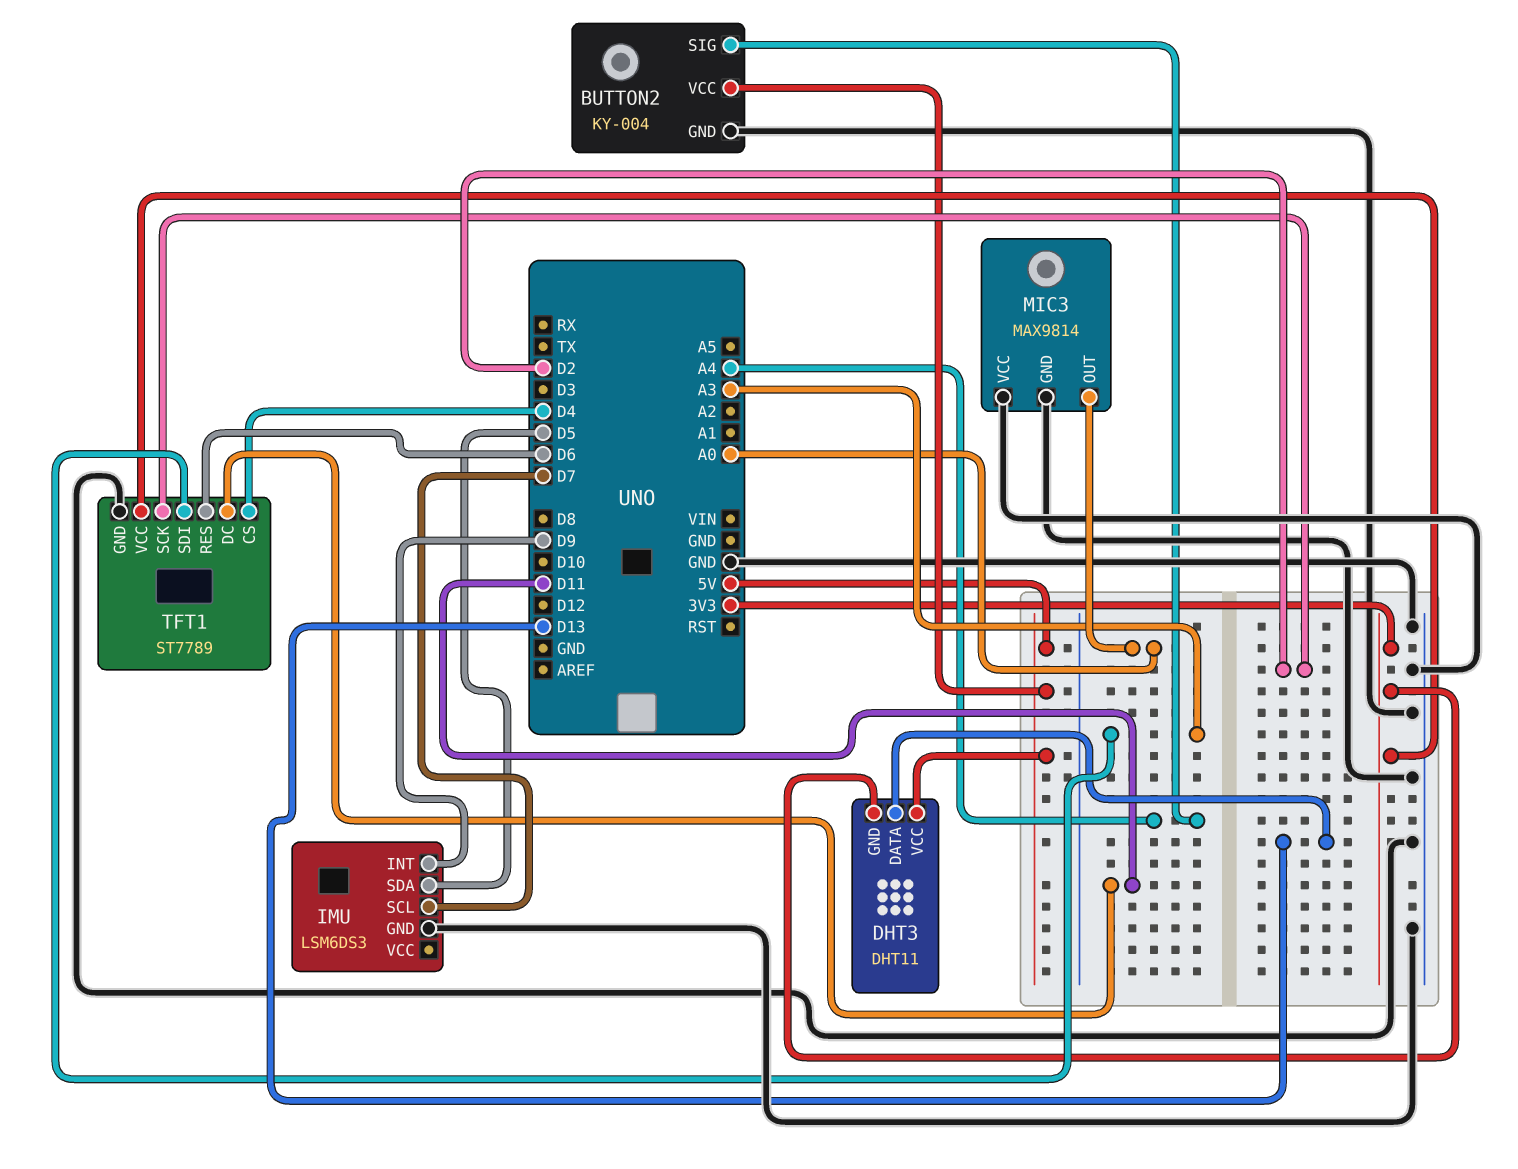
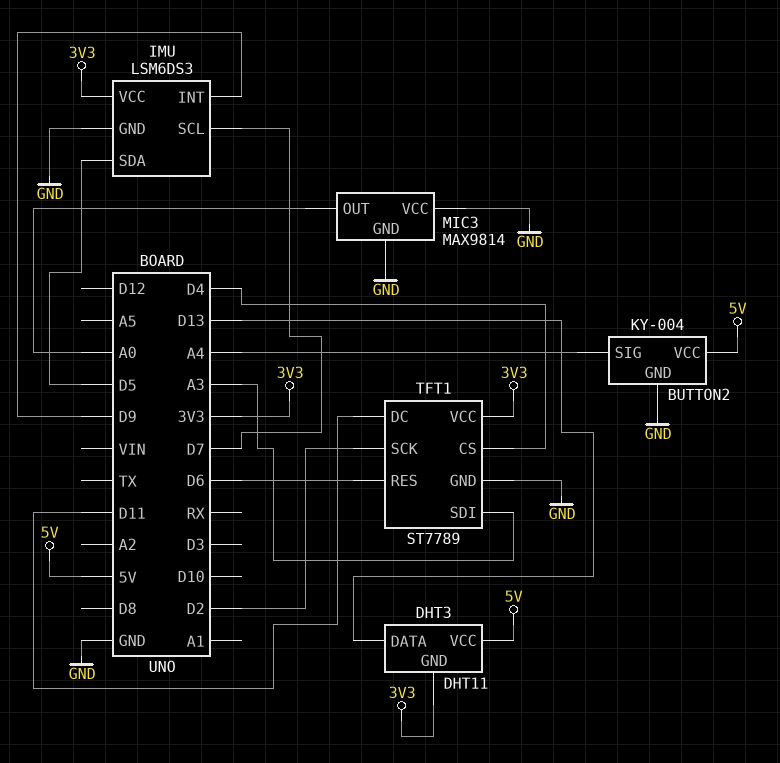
IMU pin VCC: none -> 3V3

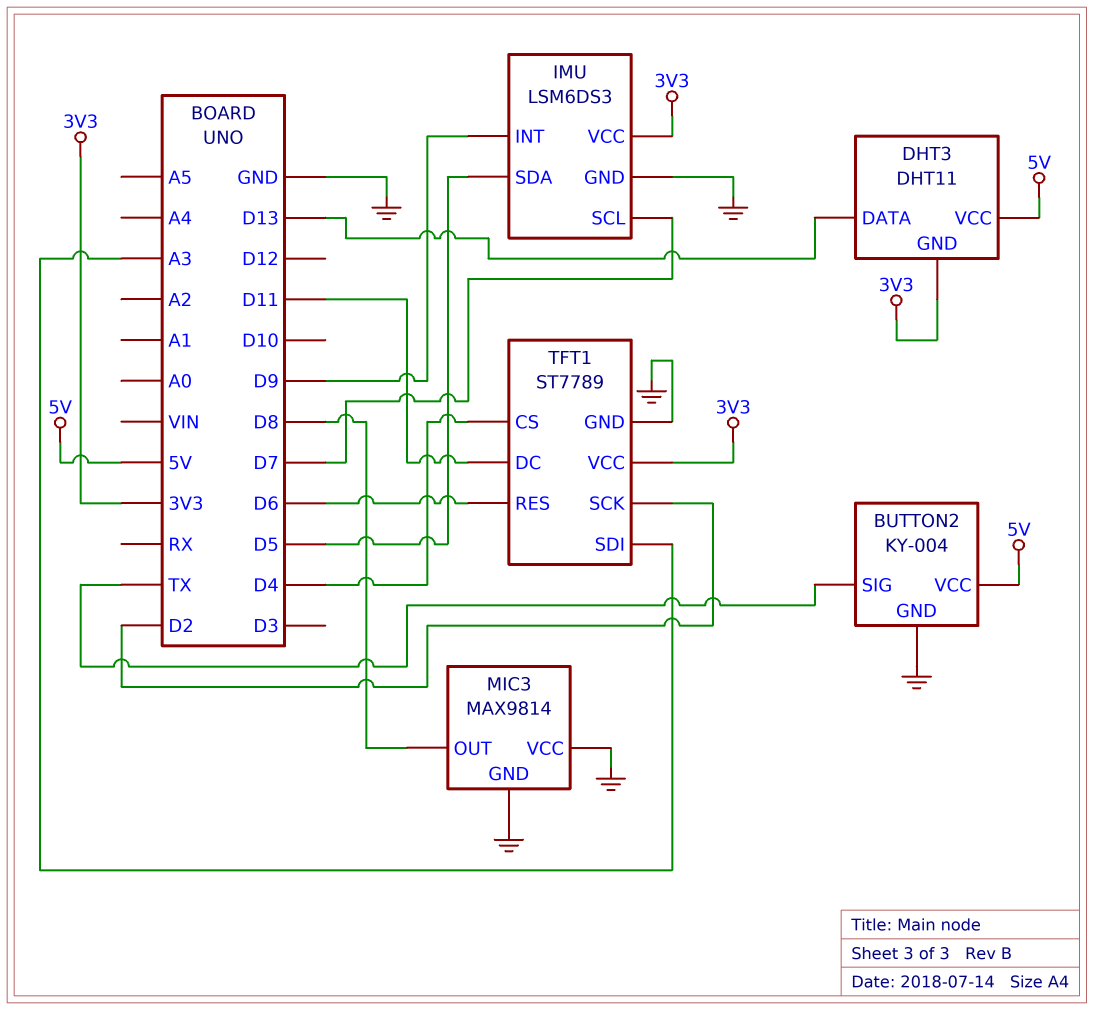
BUTTON2 pin SIG: A4 -> TX
MIC3 pin OUT: A0 -> D8

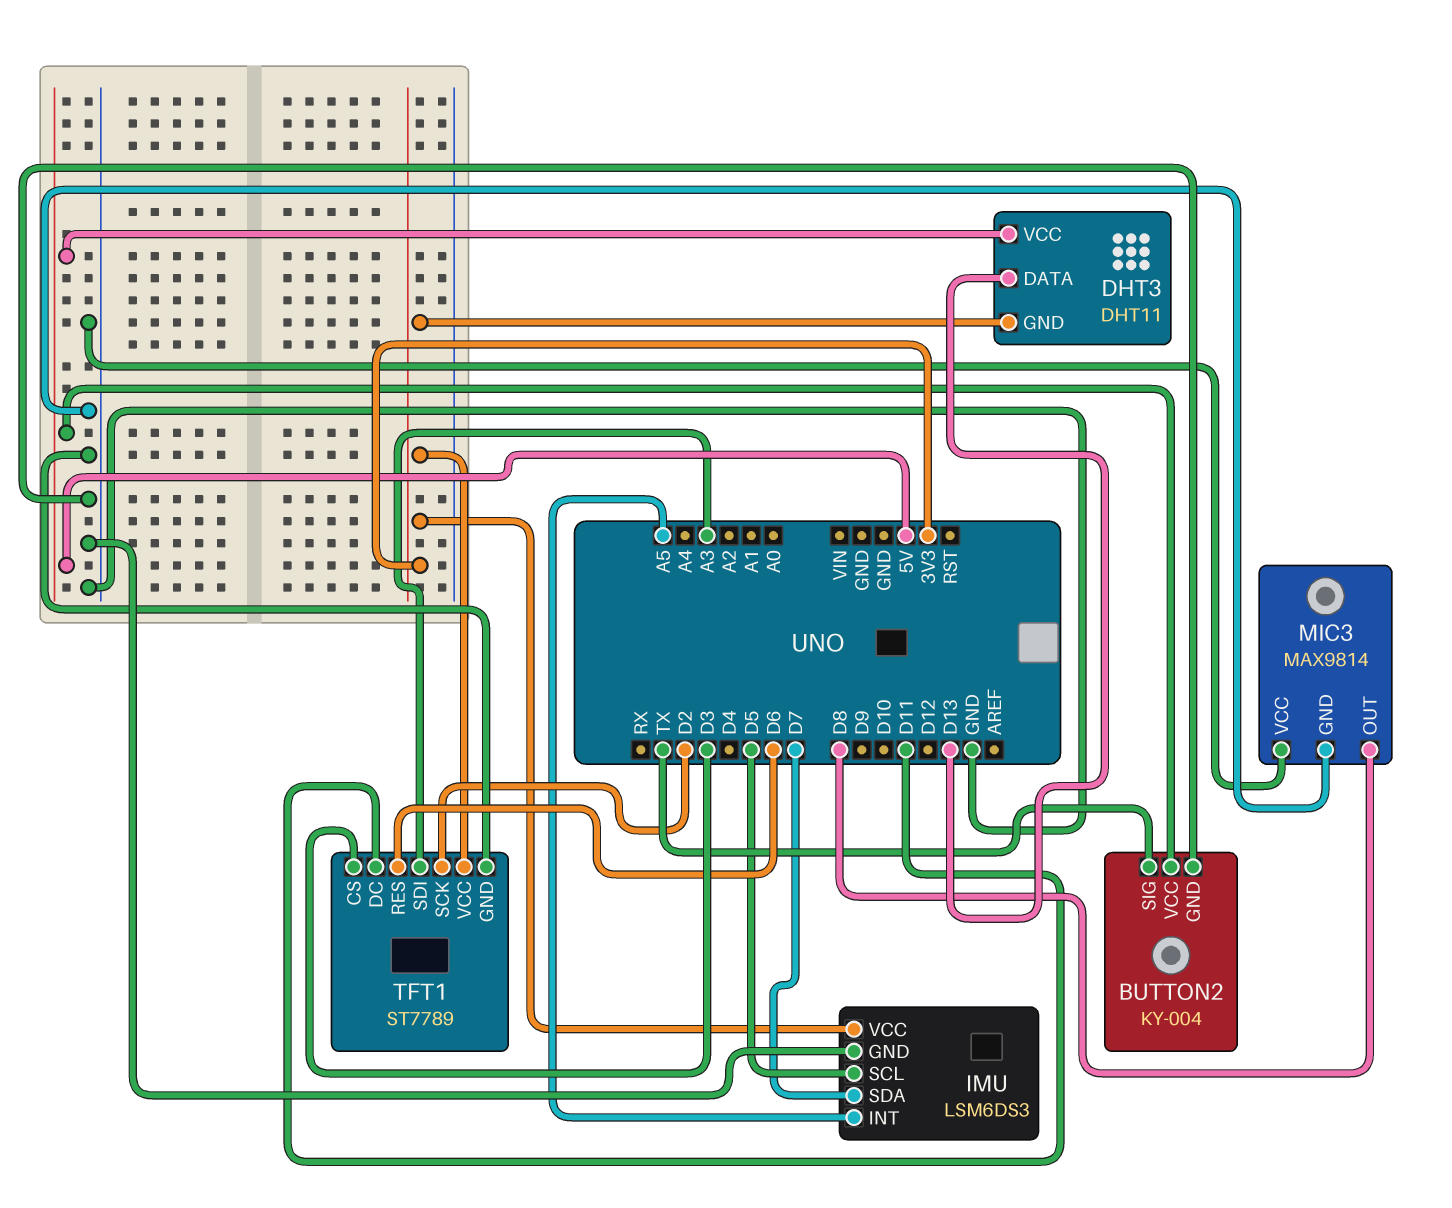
IMU pin INT: D9 -> A5
IMU pin SCL: D7 -> D5
IMU pin SDA: D5 -> D7
TFT1 pin CS: D4 -> D3

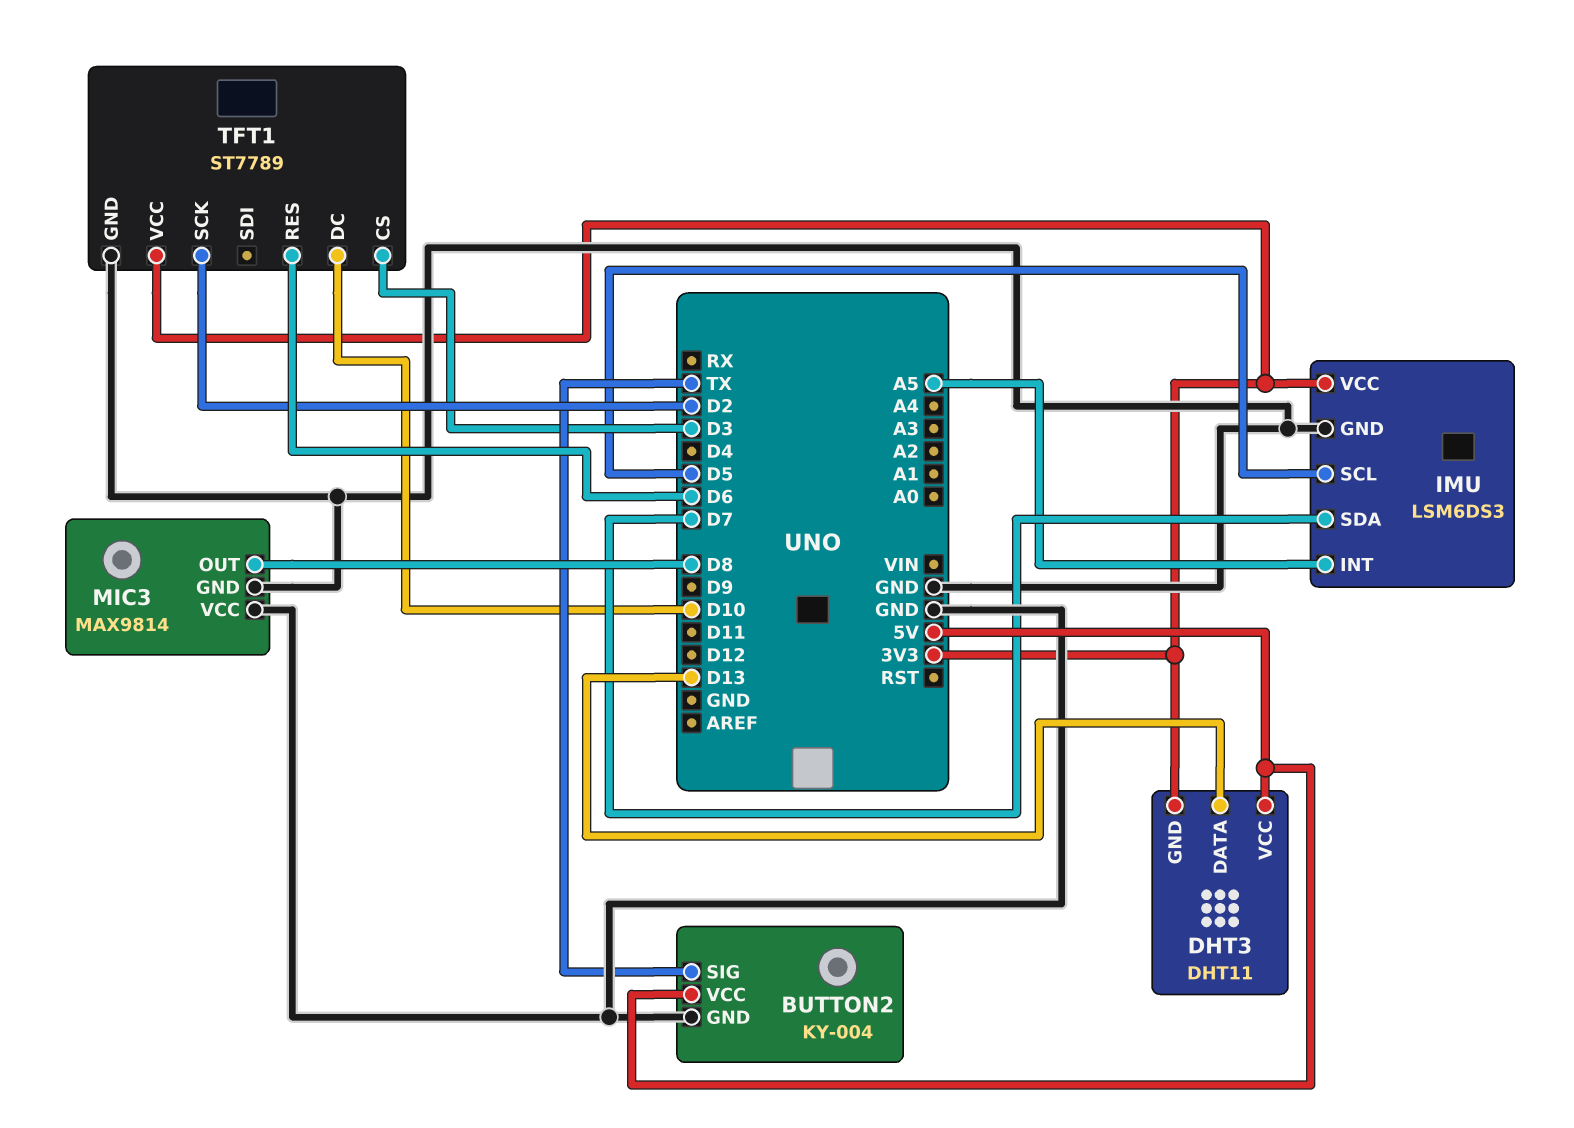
TFT1 pin DC: D11 -> D10
TFT1 pin SDI: A3 -> none

